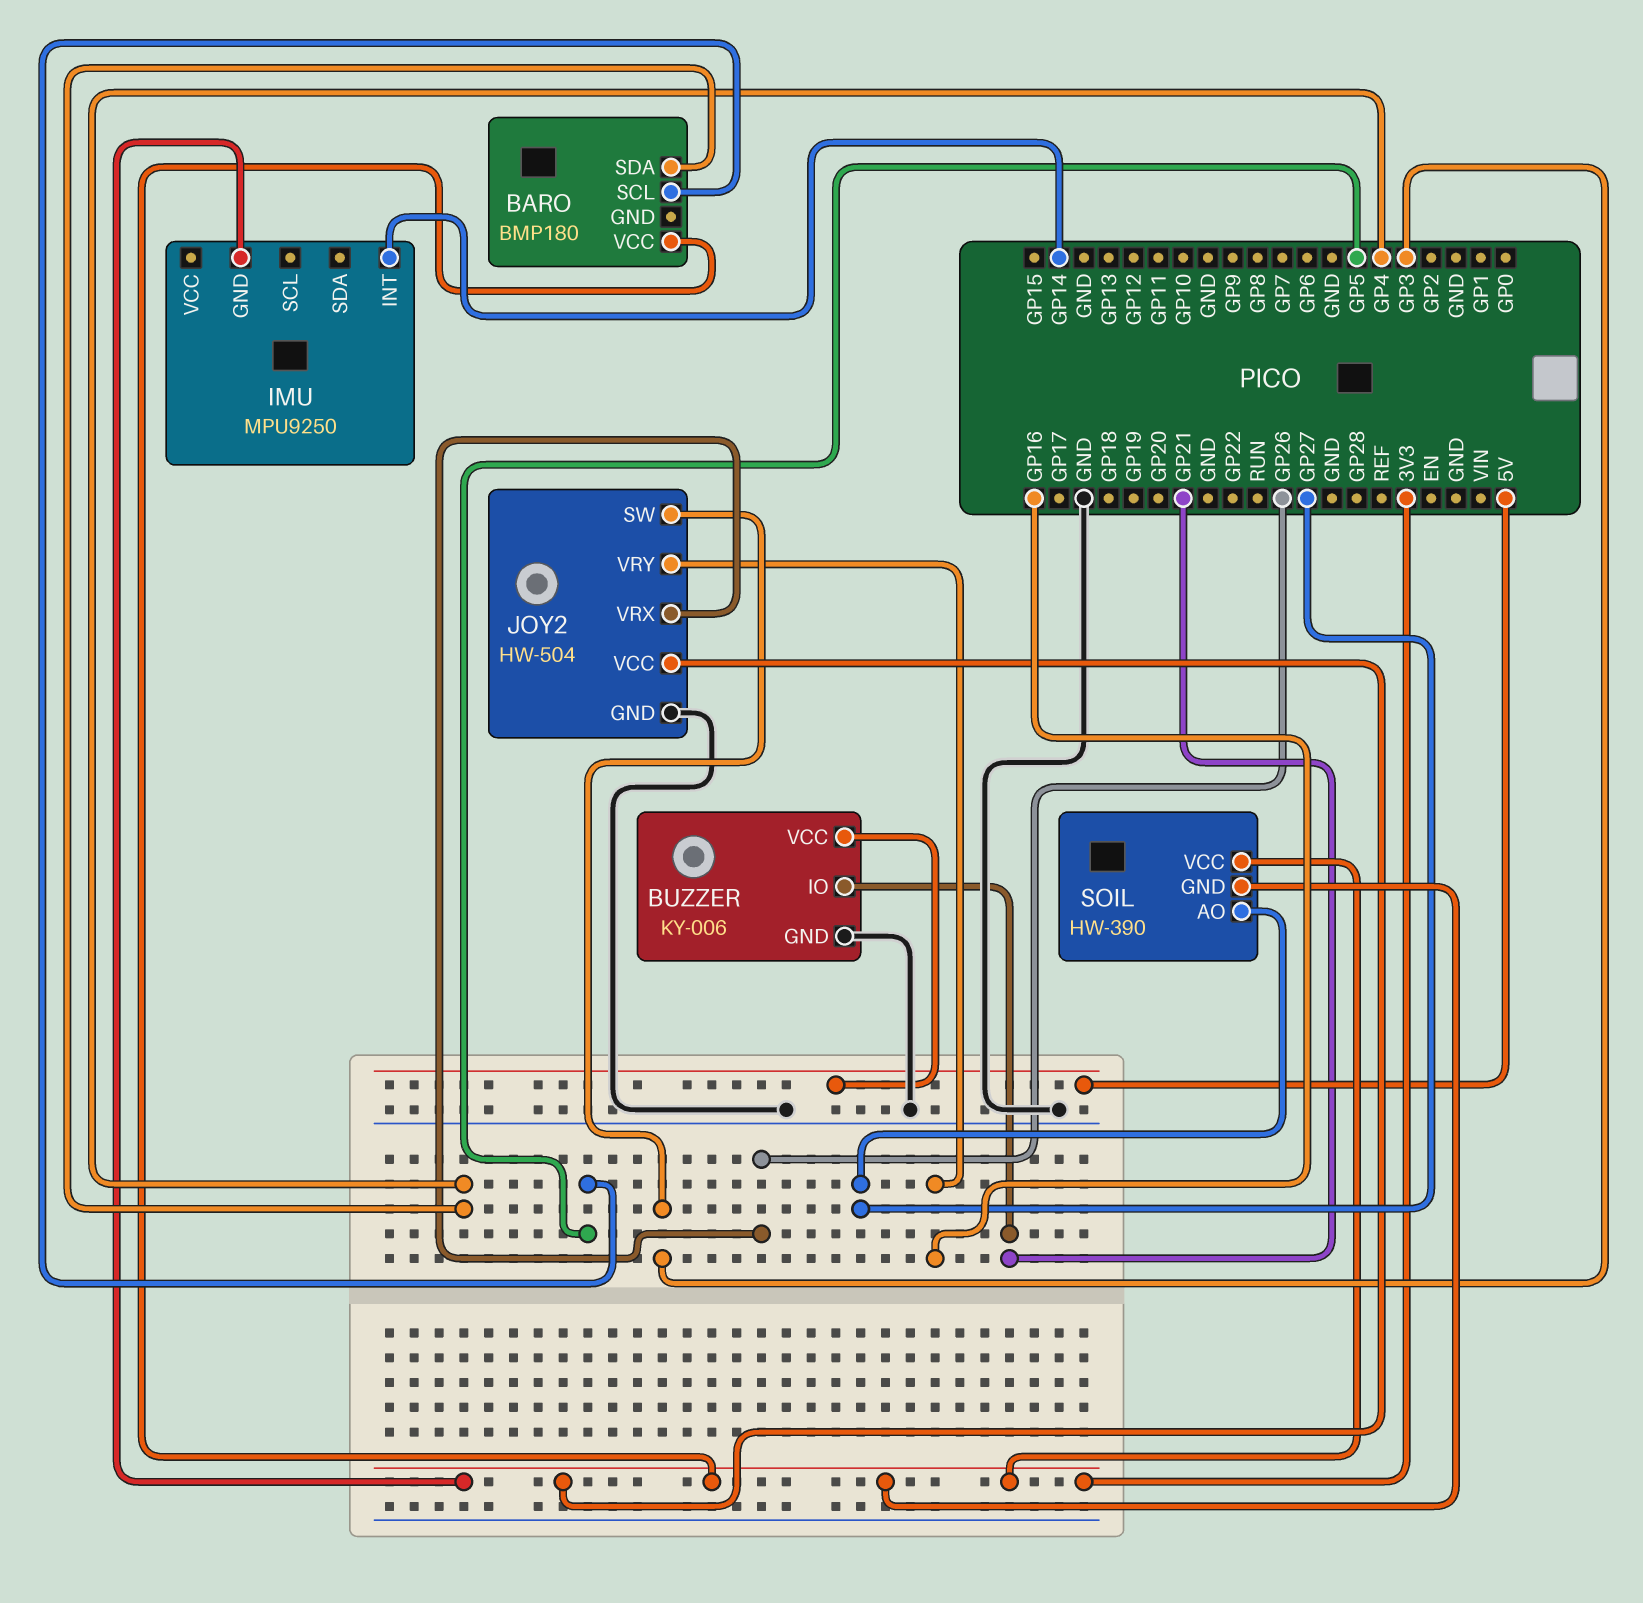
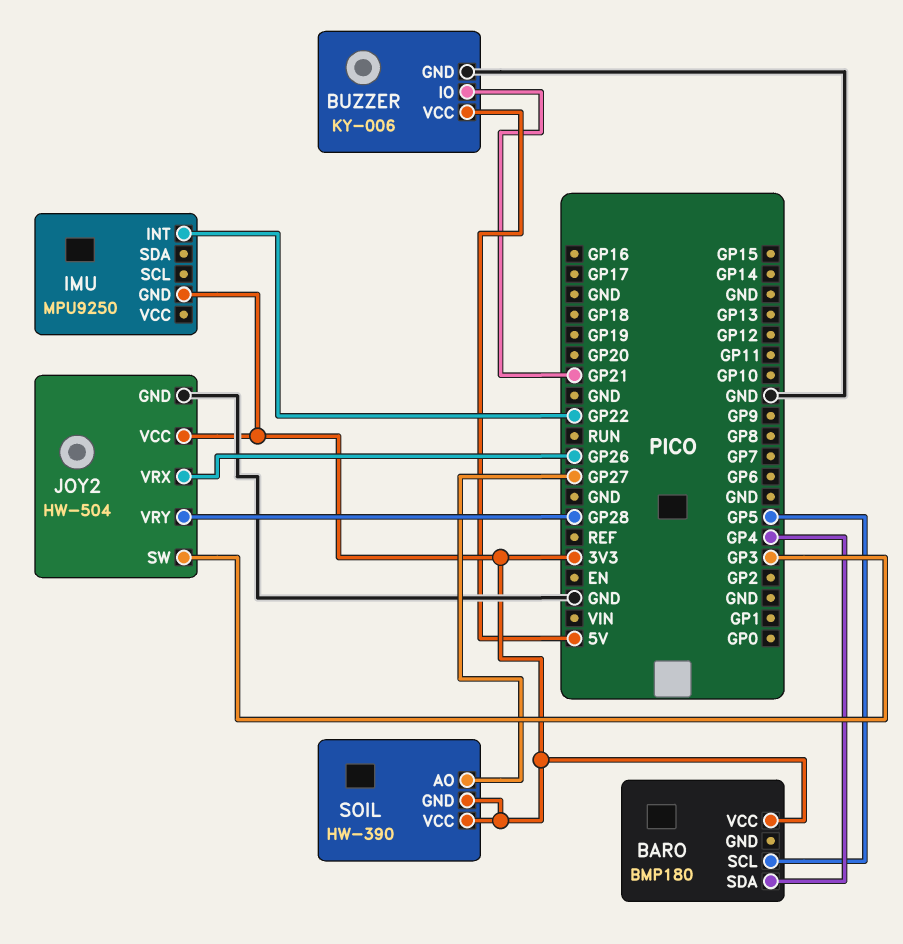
IMU pin INT: GP14 -> GP22
JOY2 pin VRY: GP16 -> GP28

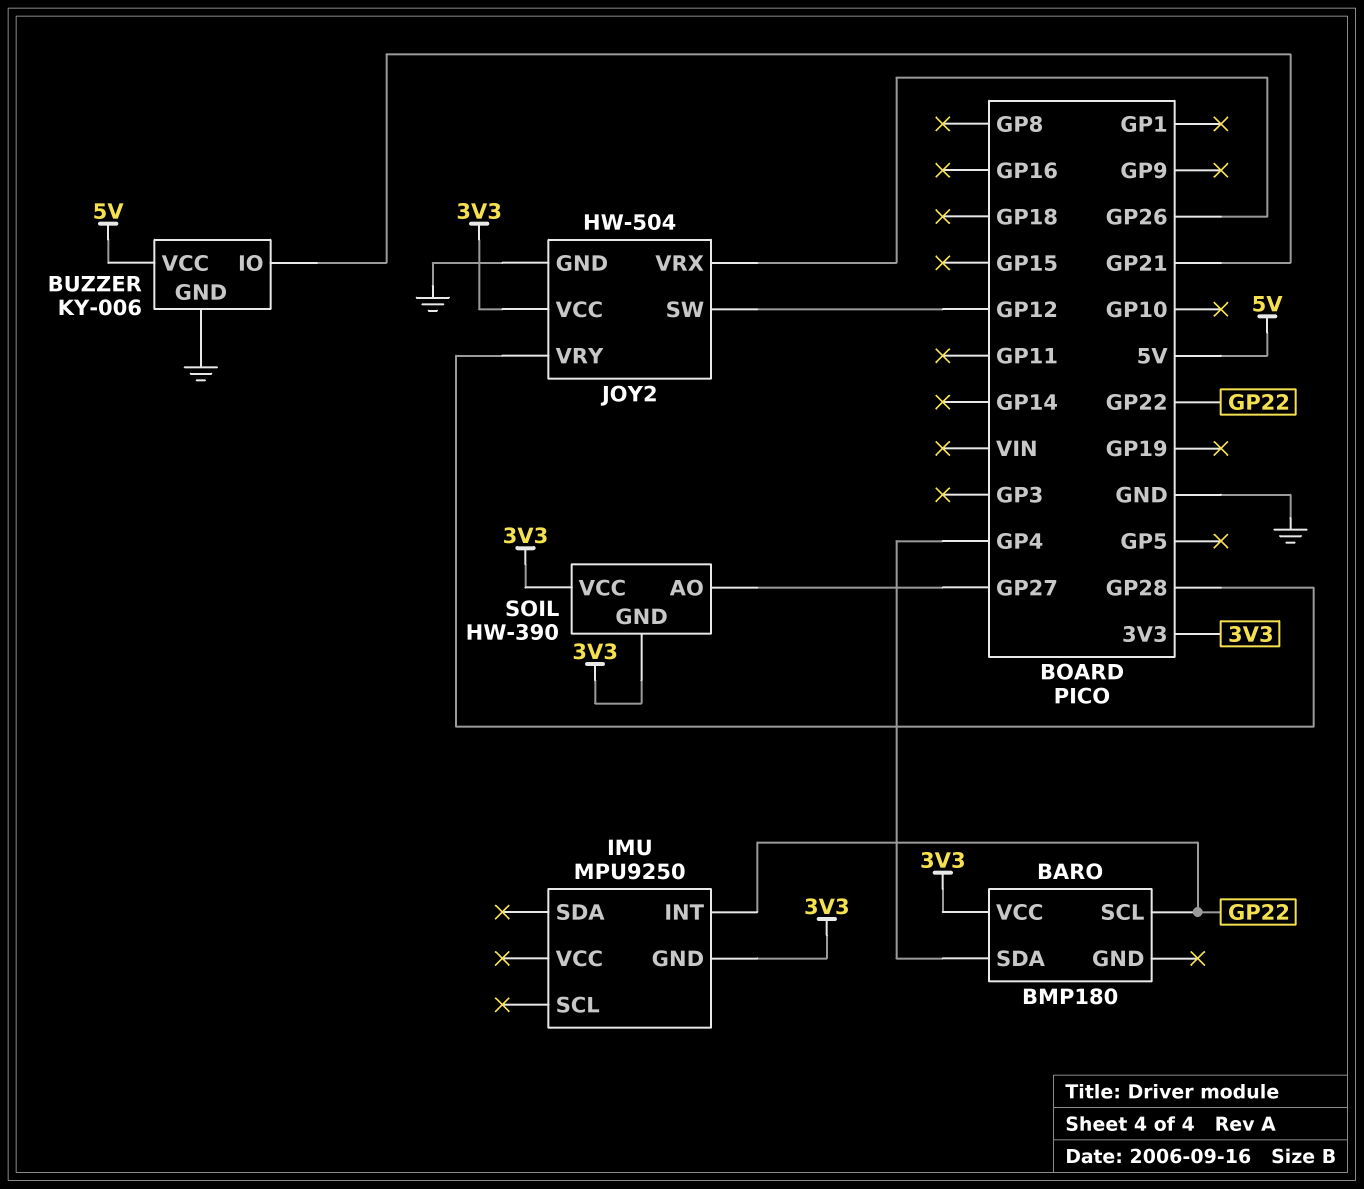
BARO pin SCL: GP5 -> GP22
JOY2 pin SW: GP3 -> GP12

